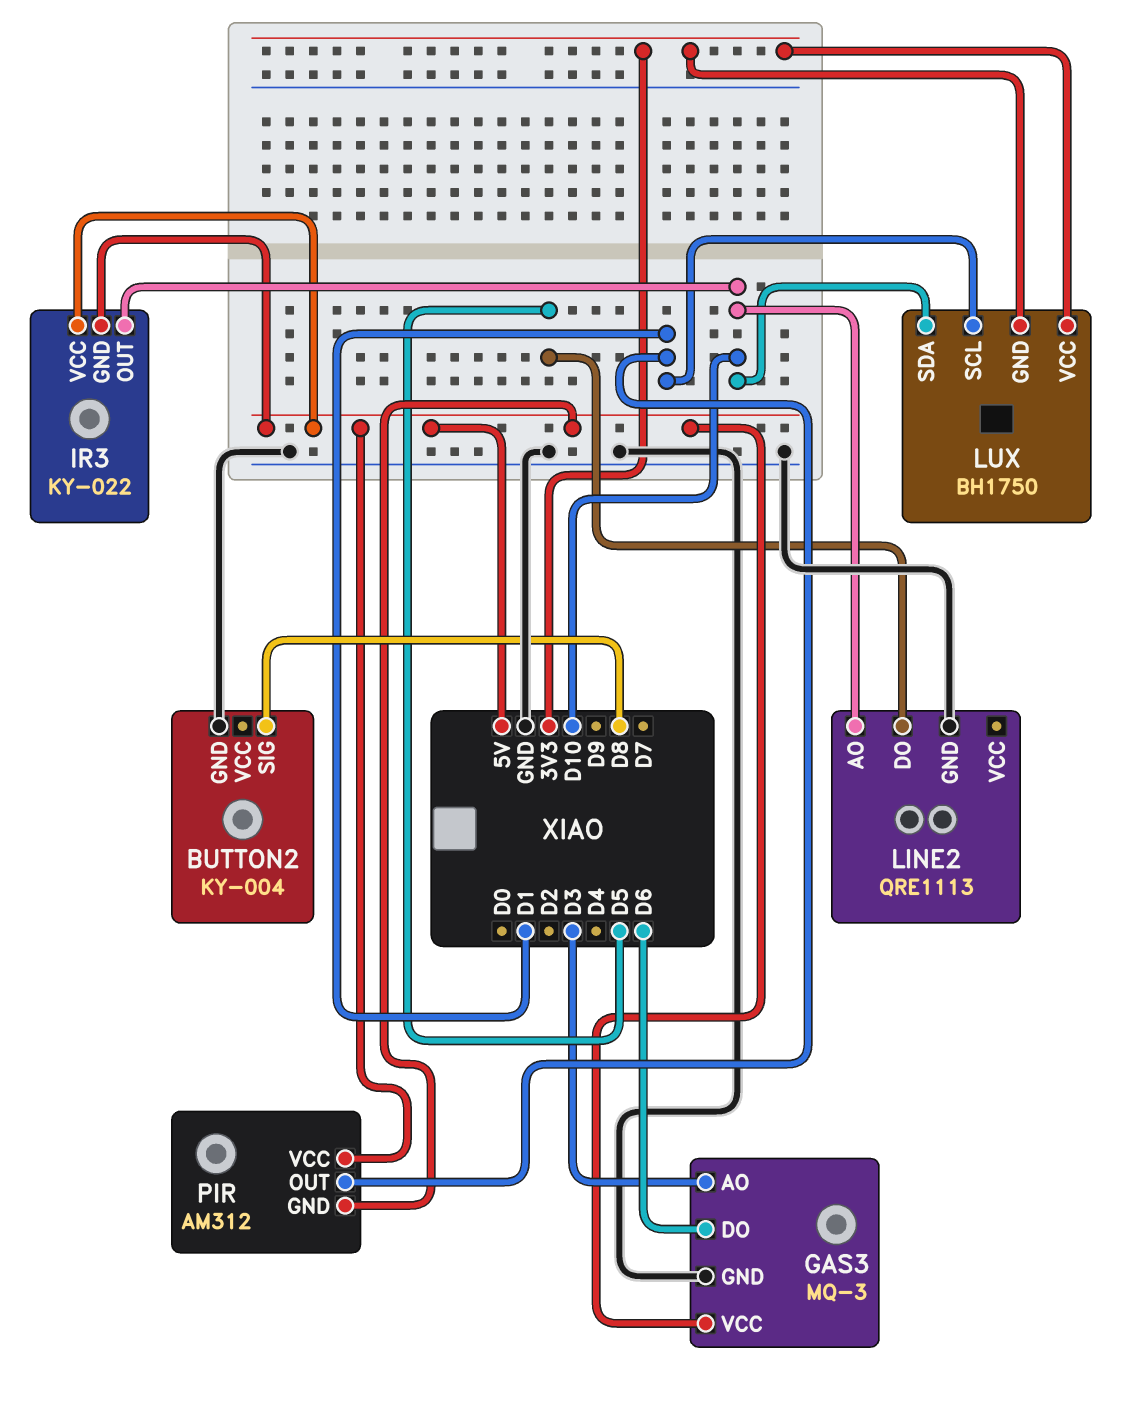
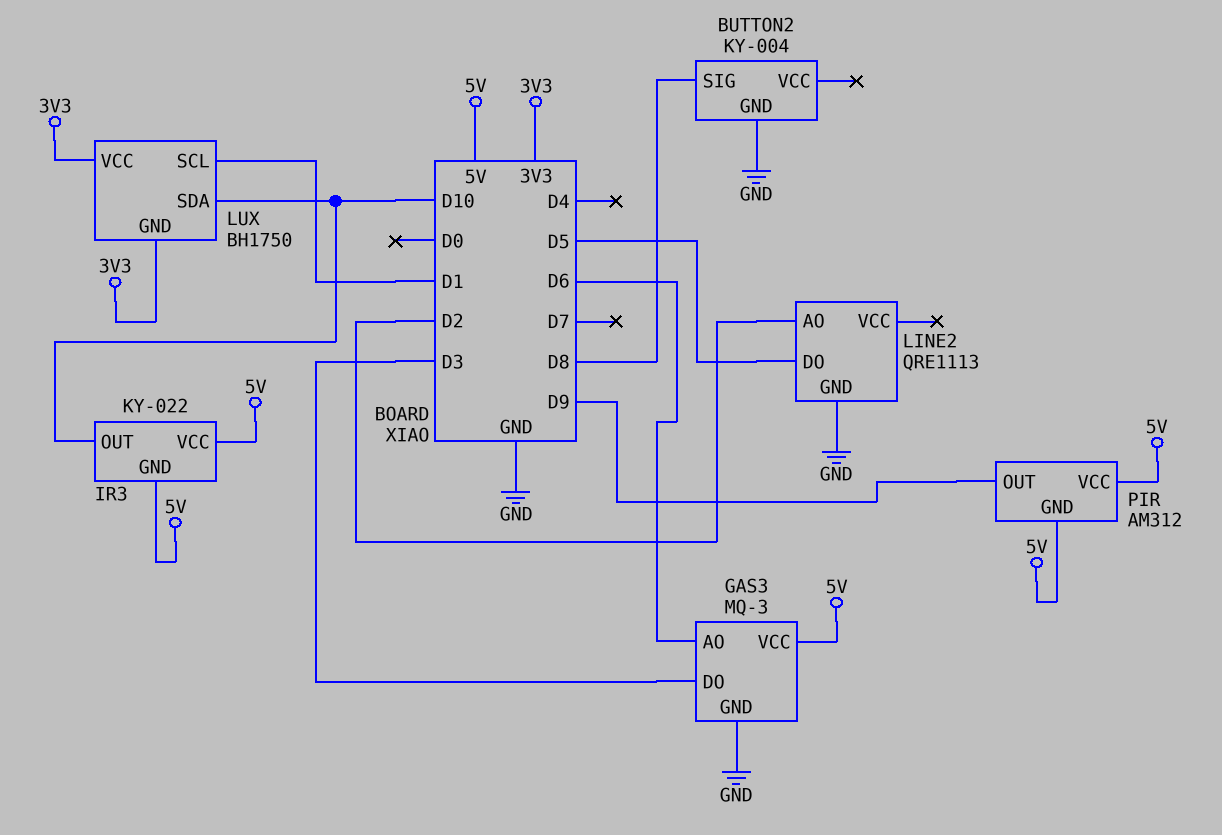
GAS3 pin AO: D3 -> D6
GAS3 pin DO: D6 -> D3
LINE2 pin AO: D10 -> D2
PIR pin OUT: D1 -> D9

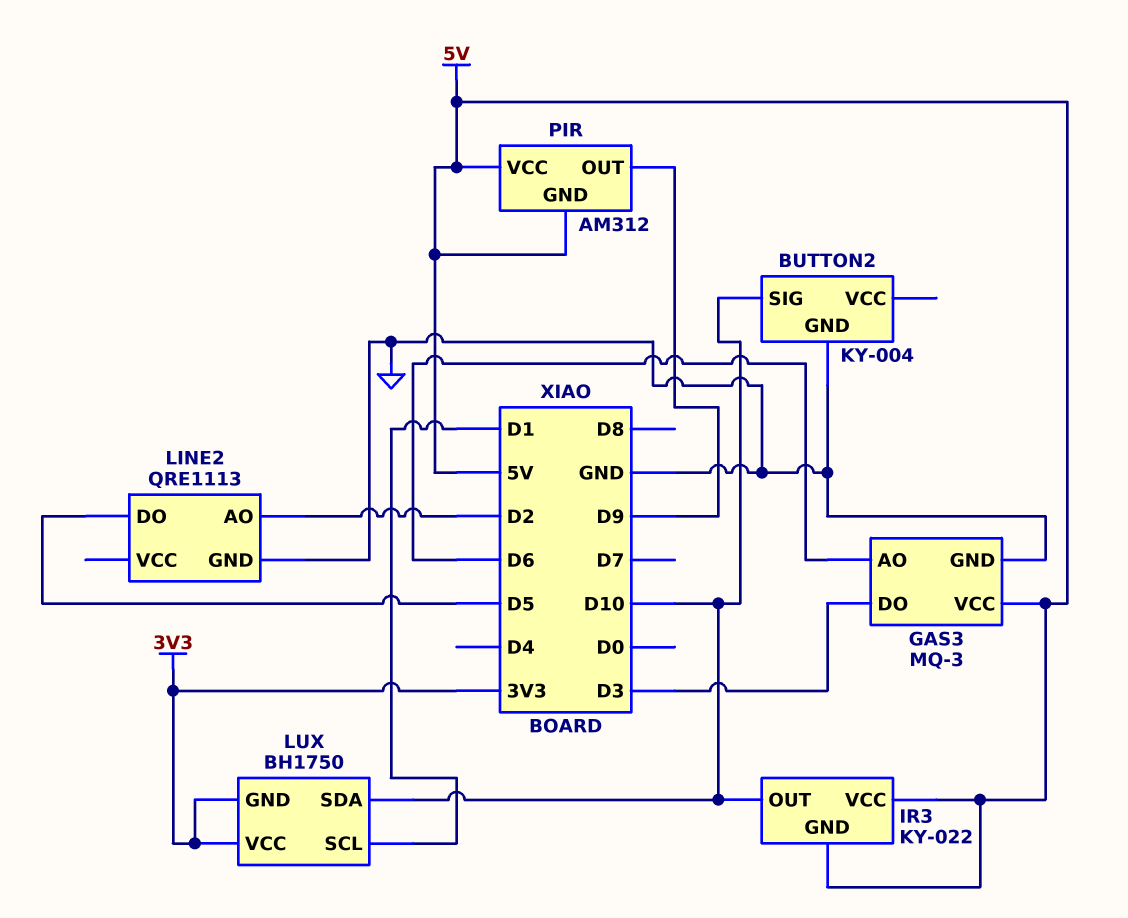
BUTTON2 pin SIG: D8 -> D10

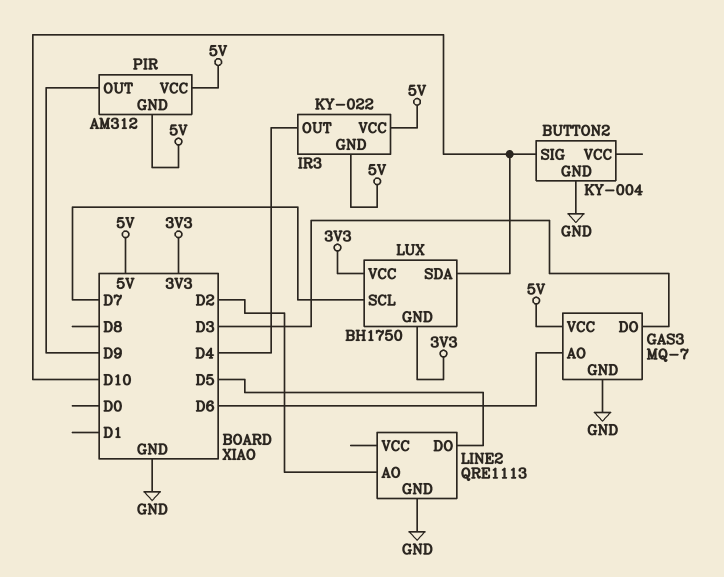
GAS3: MQ-3 -> MQ-7
IR3 pin OUT: D10 -> D4
LUX pin SCL: D1 -> D7

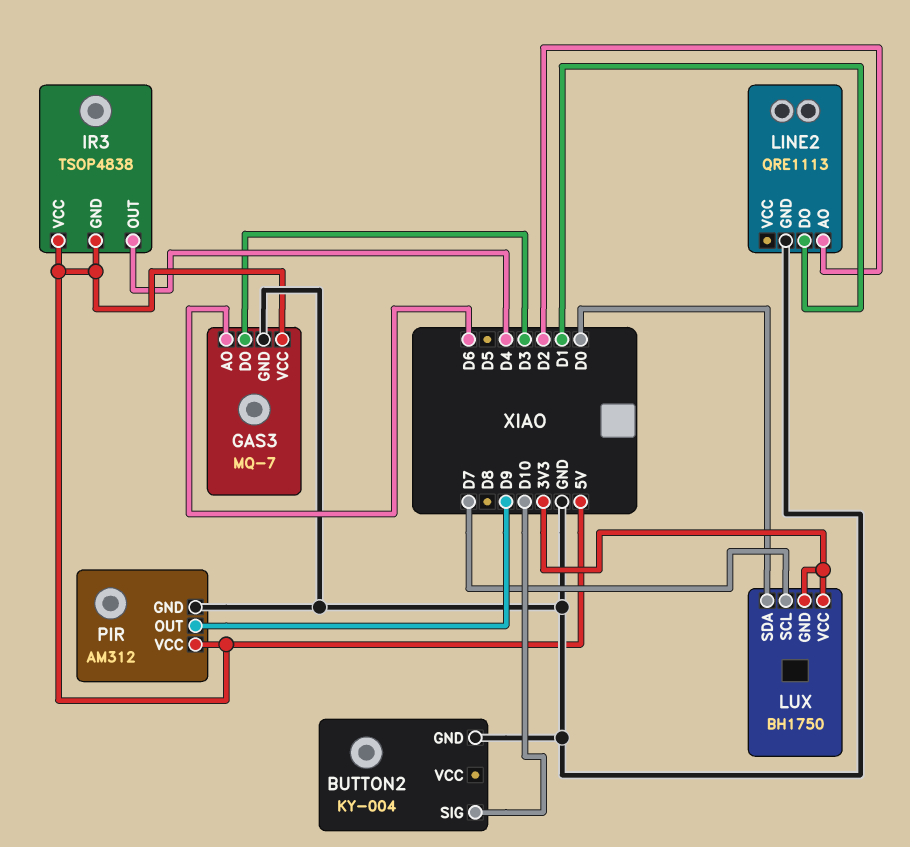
IR3: KY-022 -> TSOP4838
LINE2 pin DO: D5 -> D1
LUX pin SDA: D10 -> D0
PIR pin GND: 5V -> GND

